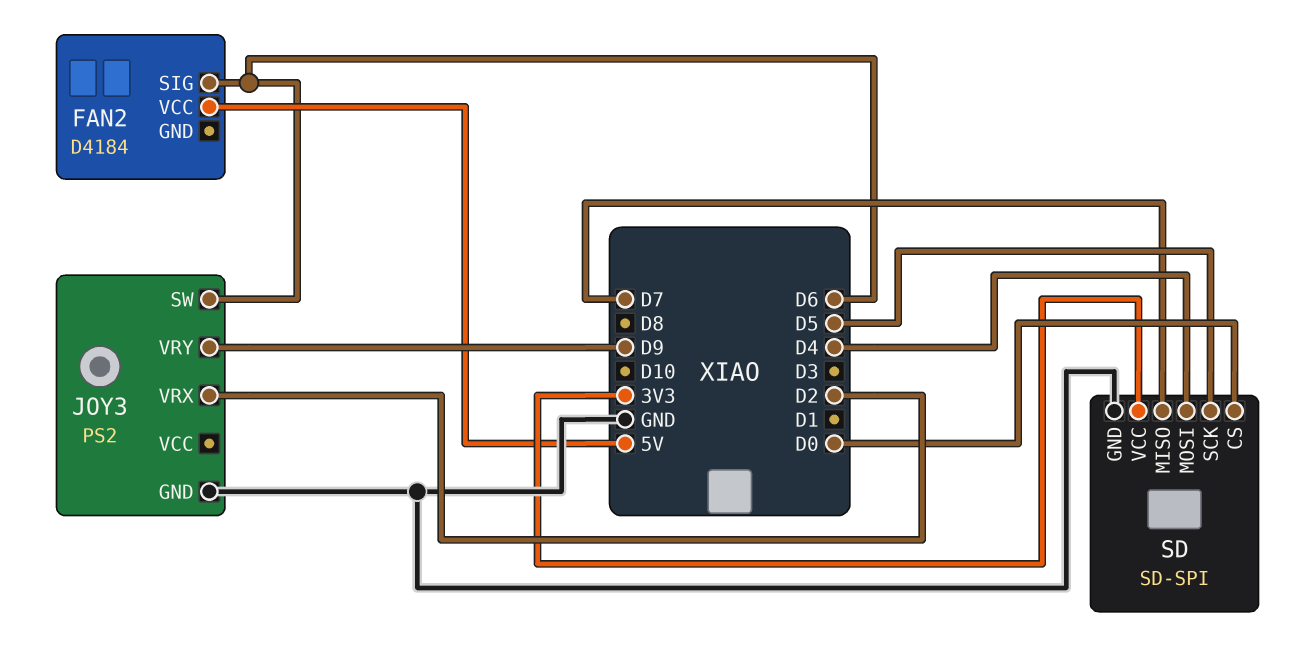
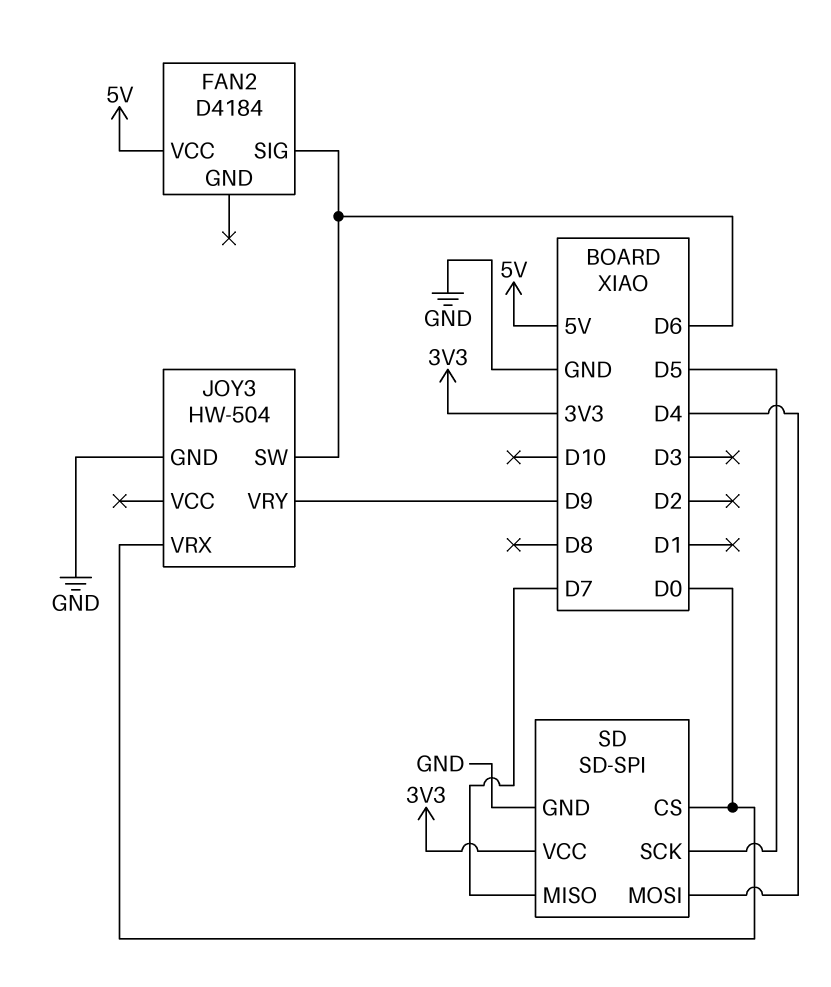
JOY3: PS2 -> HW-504
JOY3 pin VRX: D2 -> D0

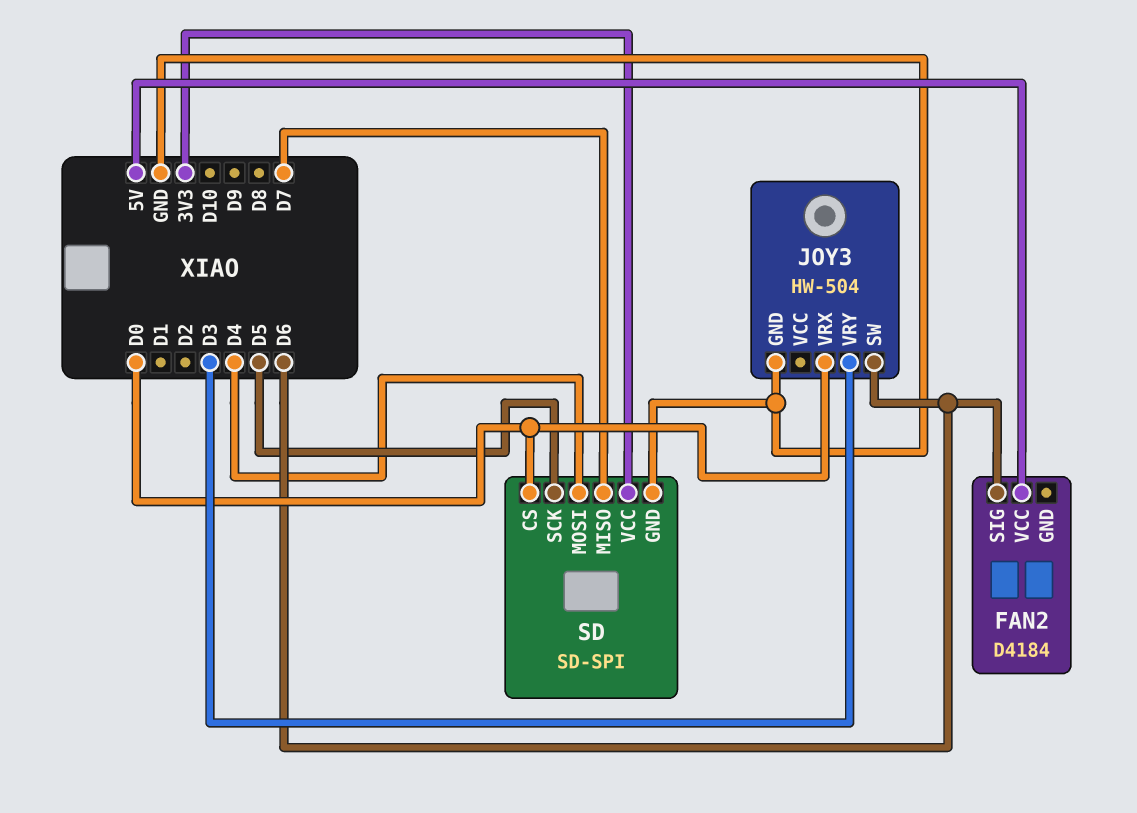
JOY3 pin VRY: D9 -> D3

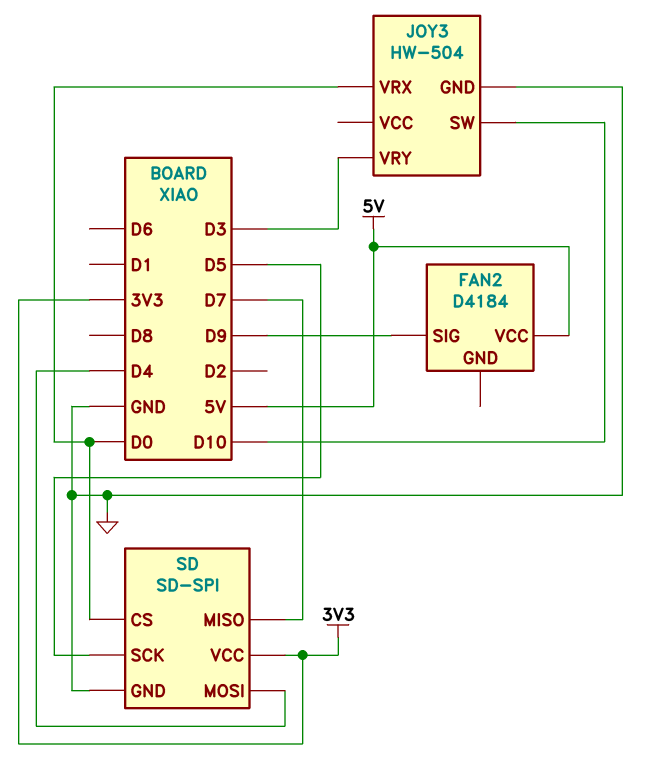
FAN2 pin SIG: D6 -> D9
JOY3 pin SW: D6 -> D10

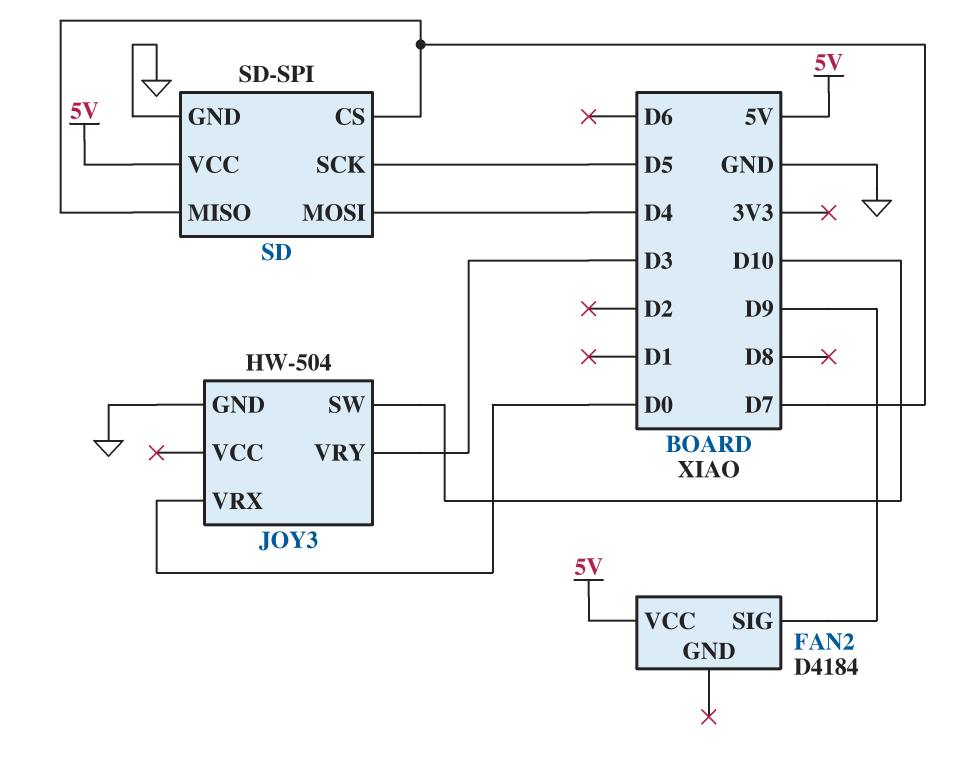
SD pin CS: D0 -> D7
SD pin VCC: 3V3 -> 5V

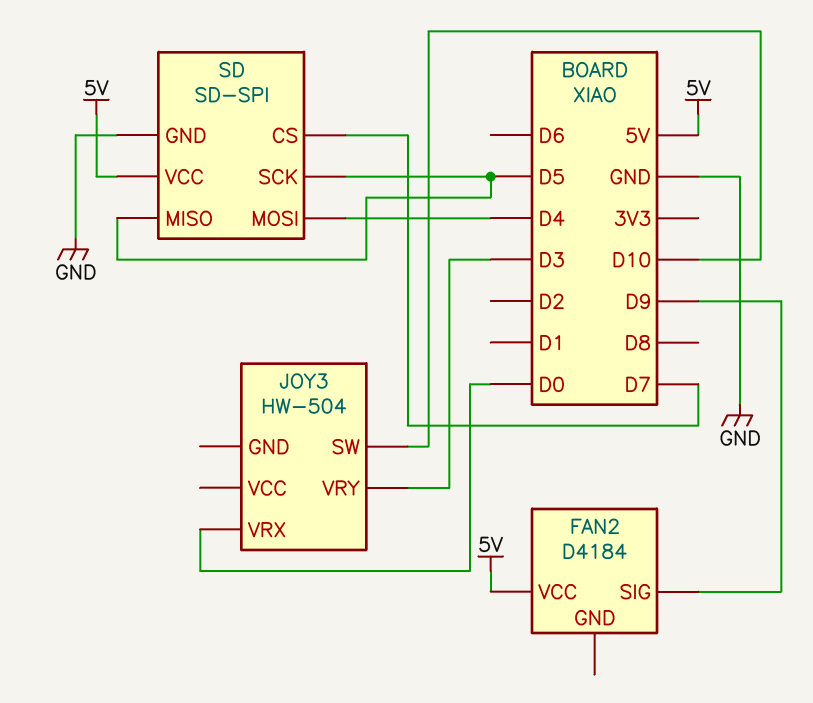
JOY3 pin GND: GND -> none
SD pin MISO: D7 -> D5

